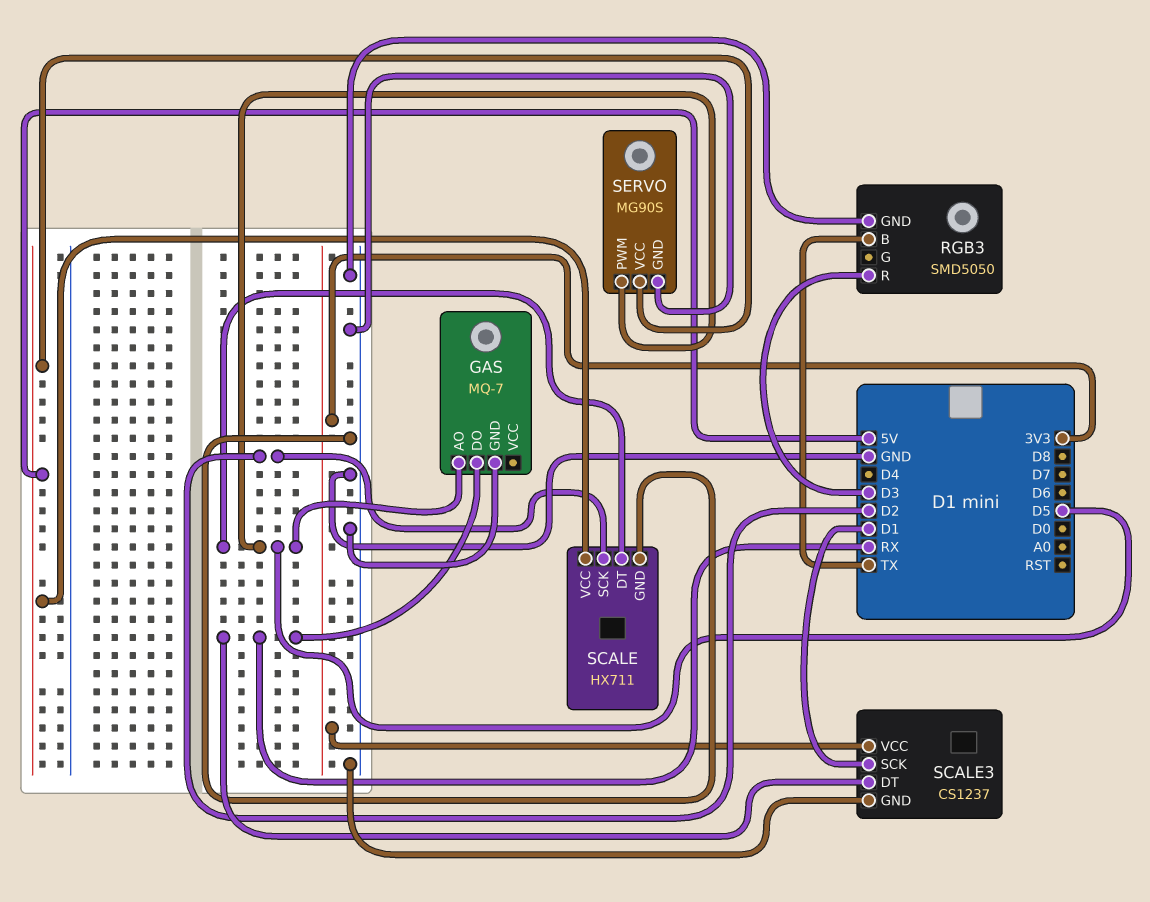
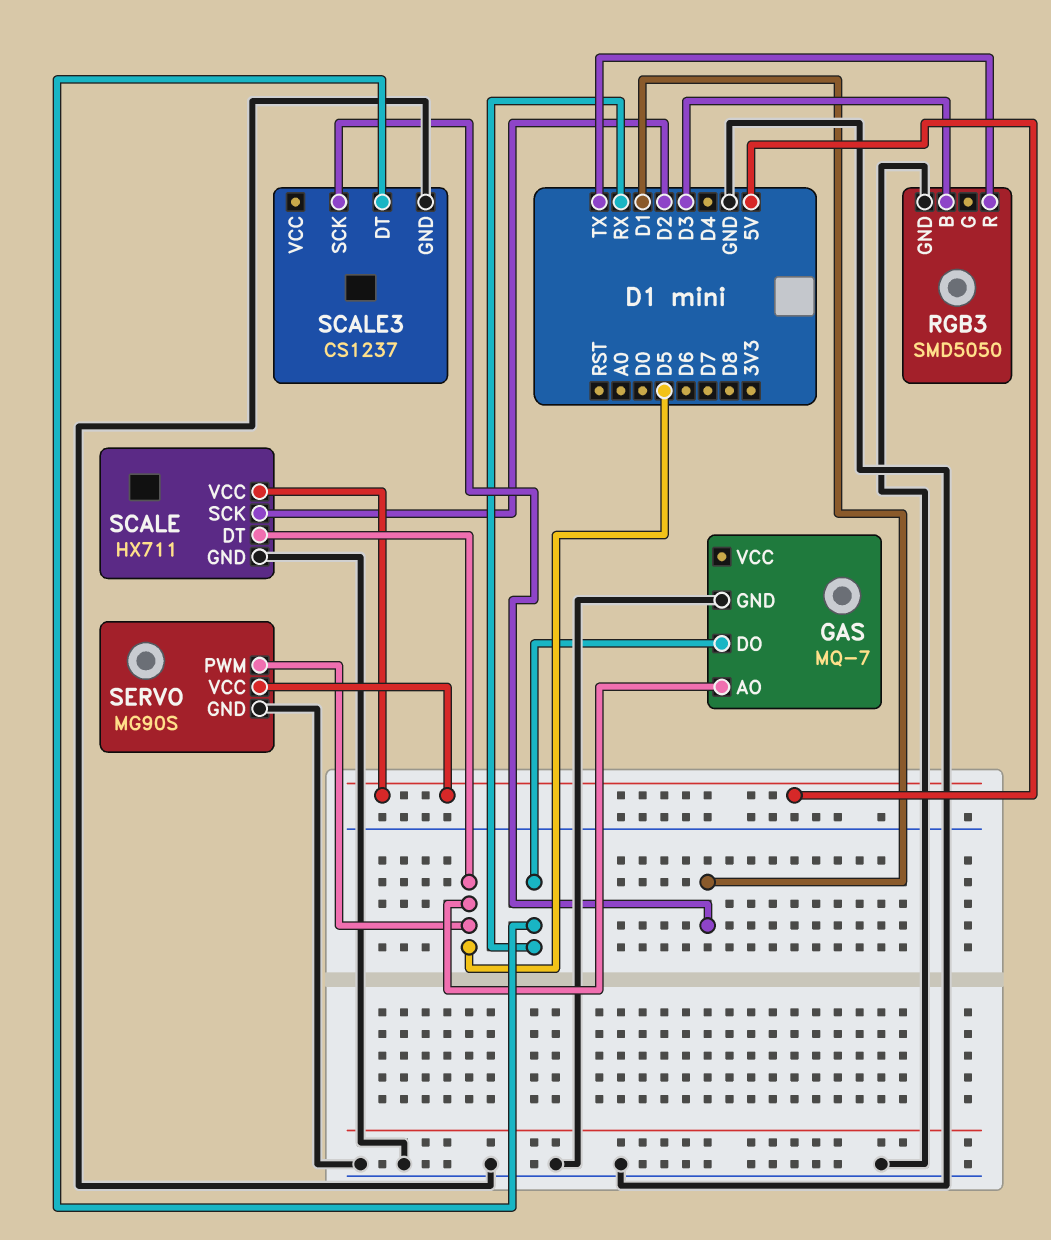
RGB3 pin B: TX -> D3
RGB3 pin R: D3 -> TX
SCALE3 pin VCC: 3V3 -> none

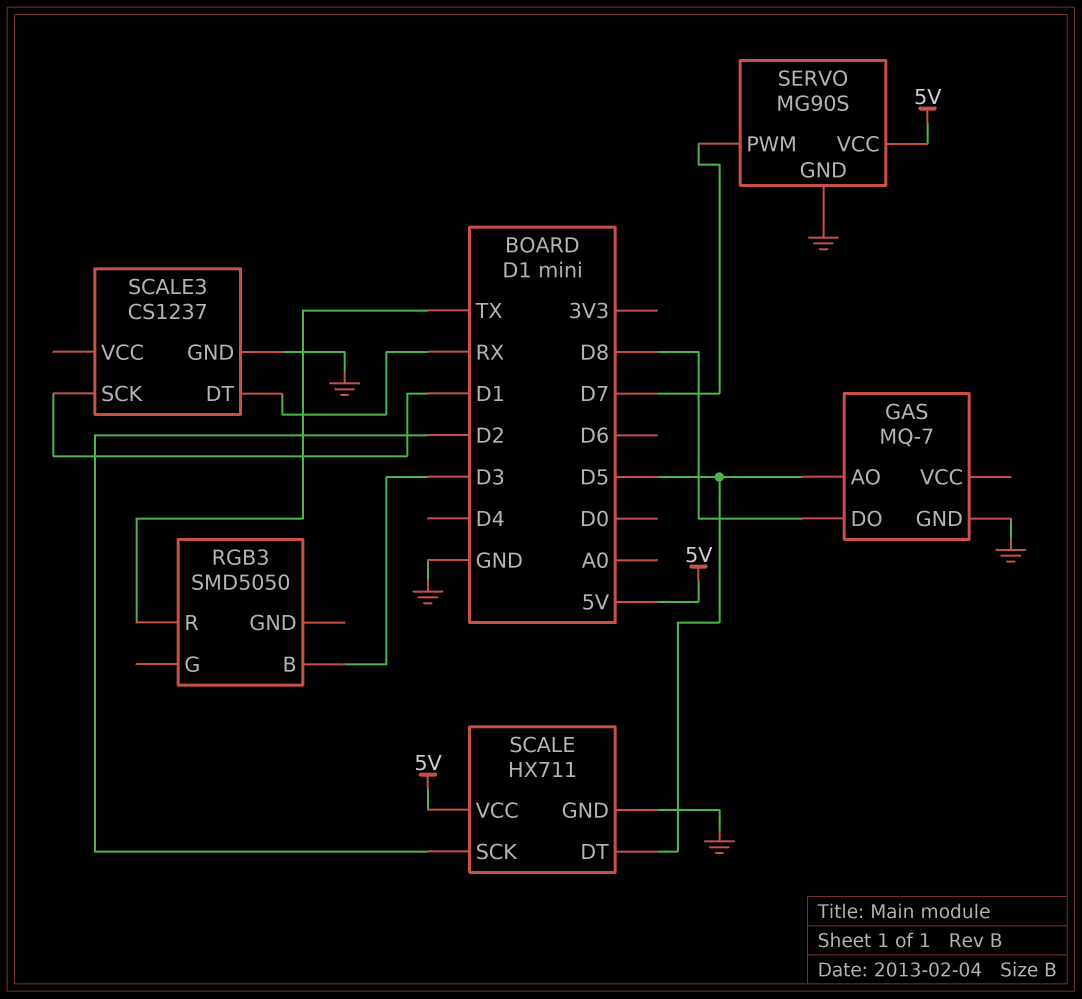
GAS pin DO: RX -> D8
RGB3 pin GND: GND -> none
SERVO pin PWM: D5 -> D7

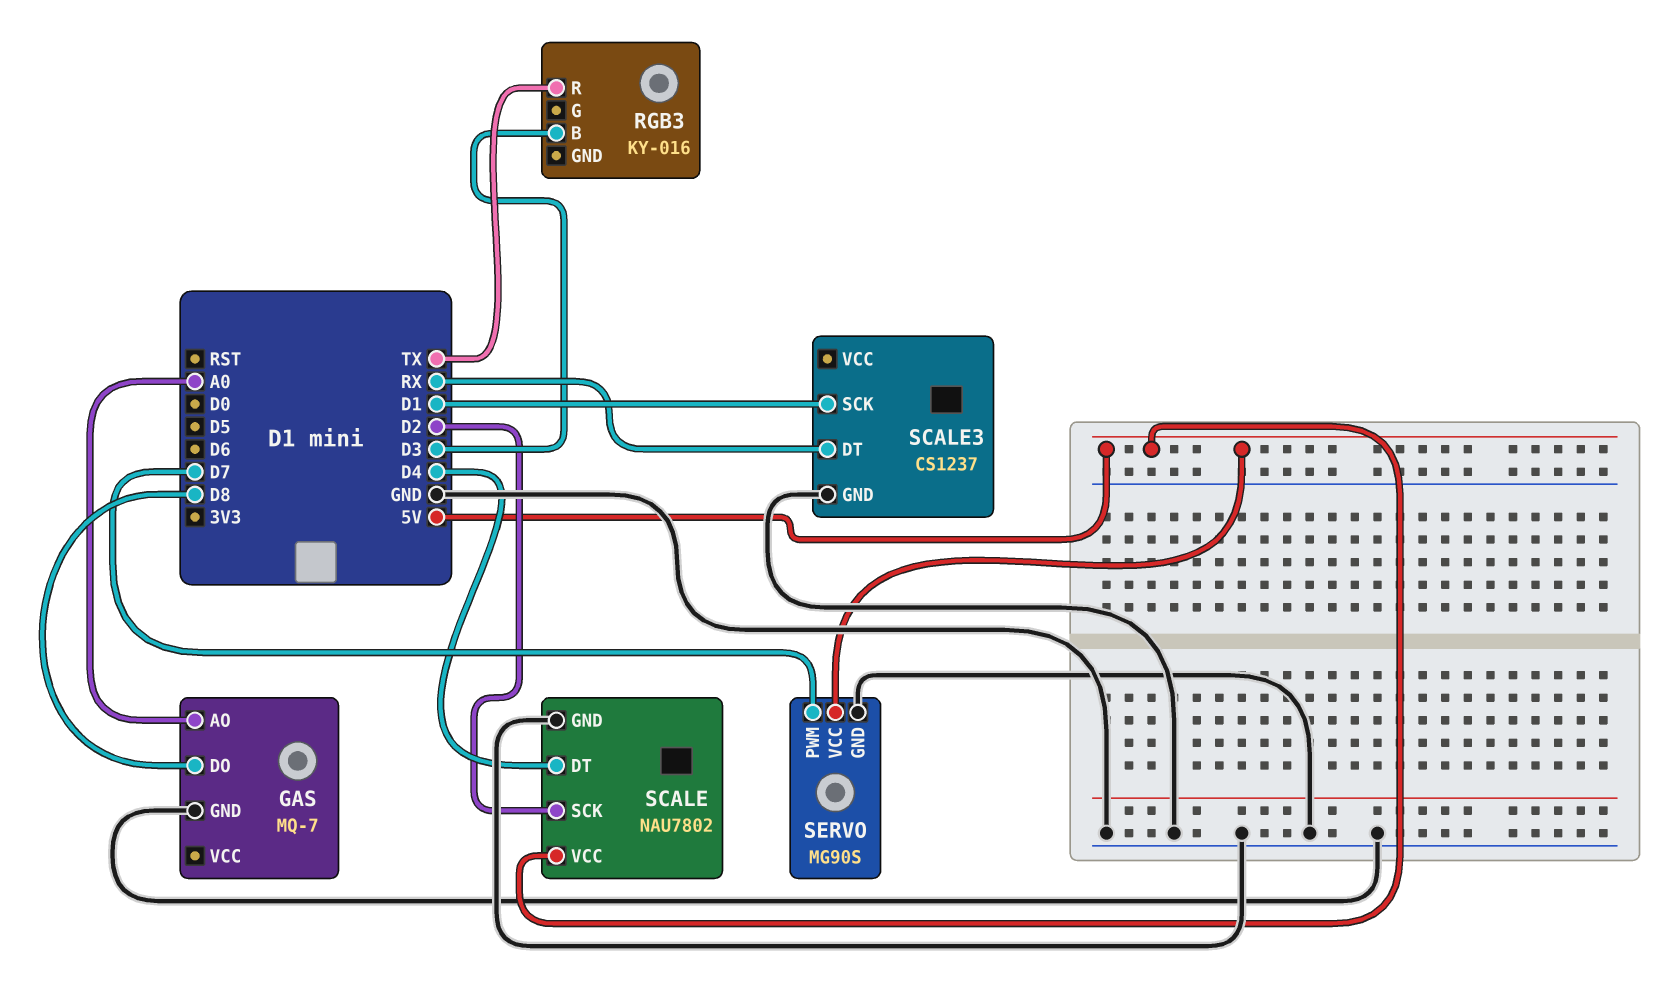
GAS pin AO: D5 -> A0
RGB3: SMD5050 -> KY-016
SCALE: HX711 -> NAU7802
SCALE pin DT: D5 -> D4

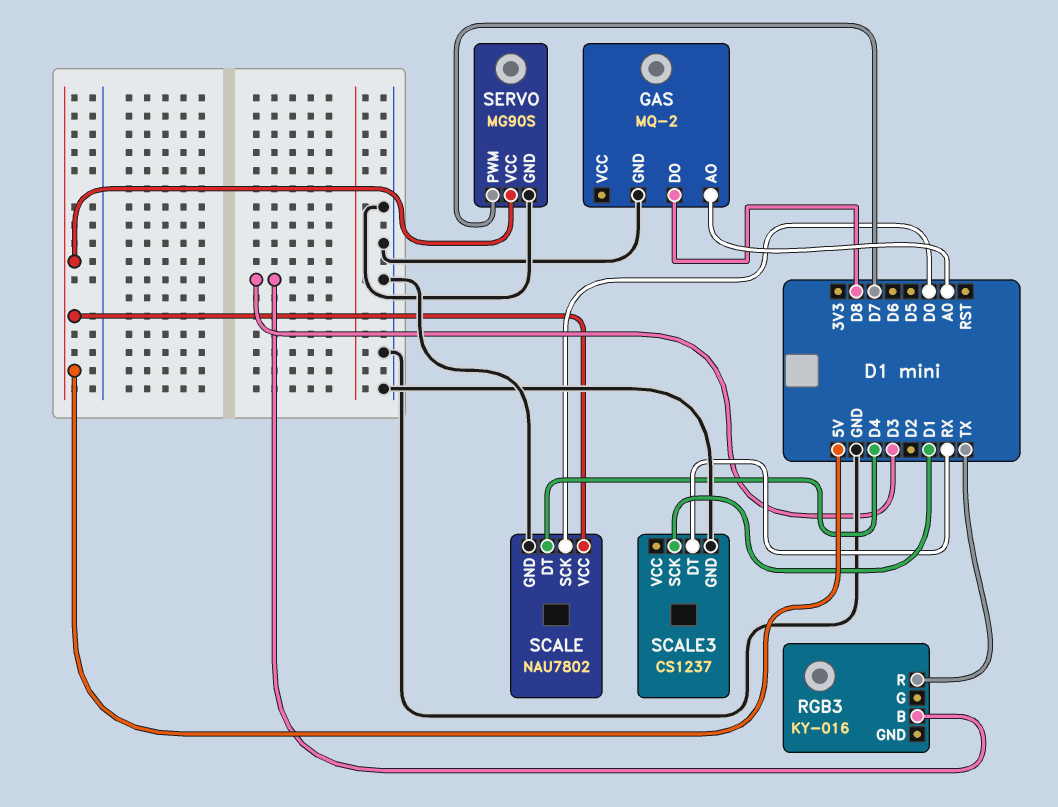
GAS: MQ-7 -> MQ-2
SCALE pin SCK: D2 -> D0

